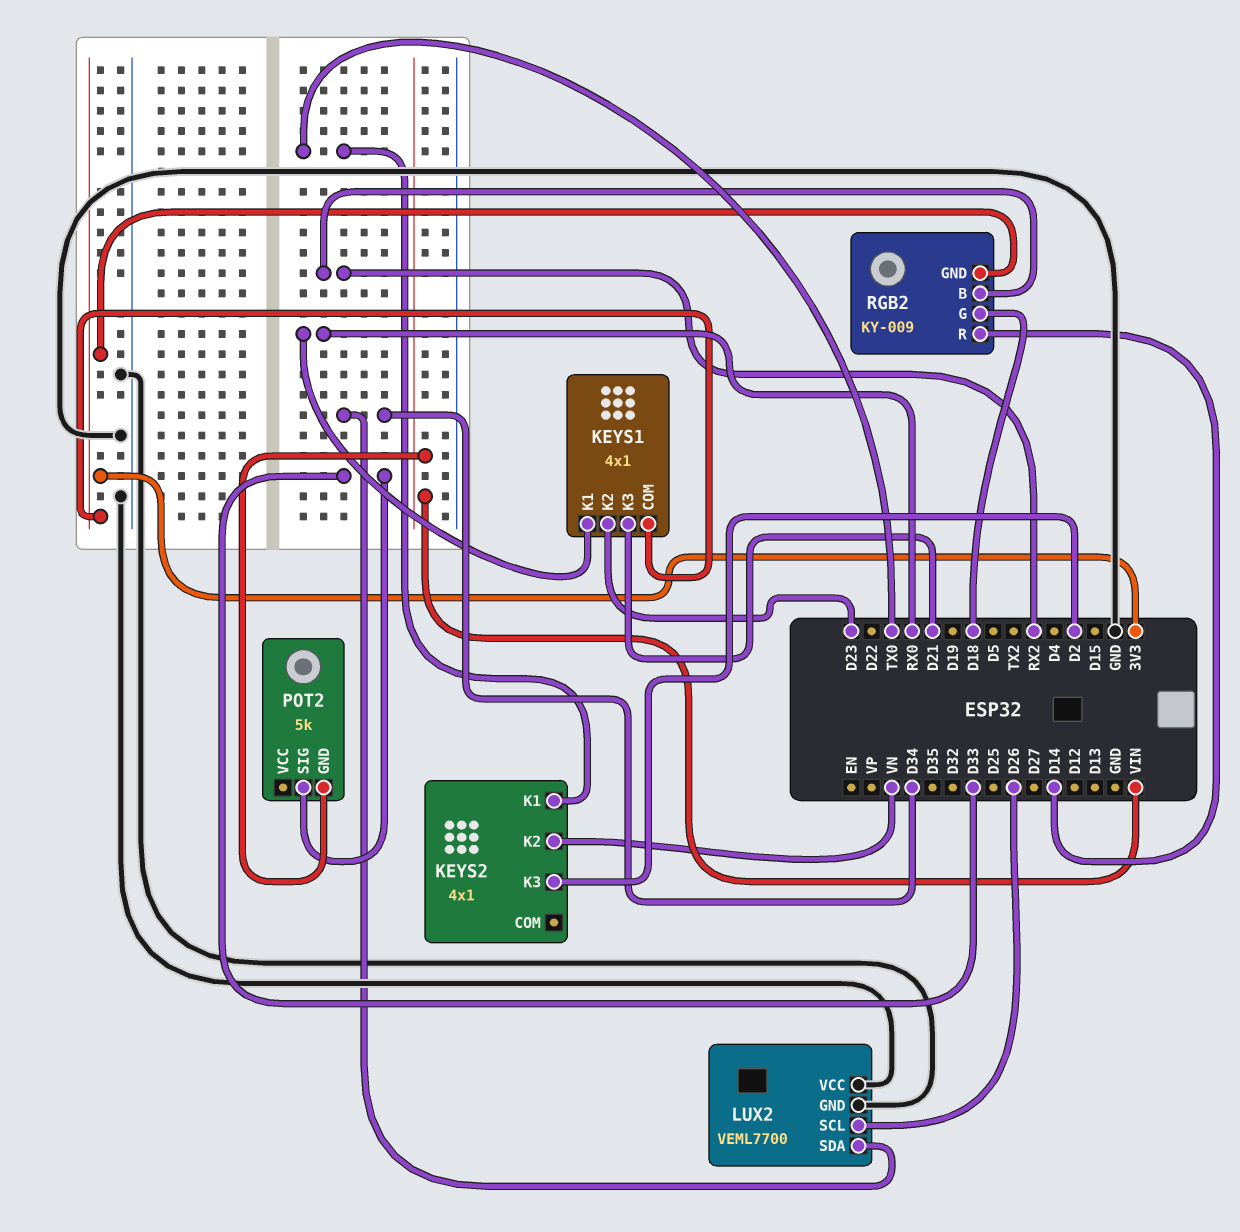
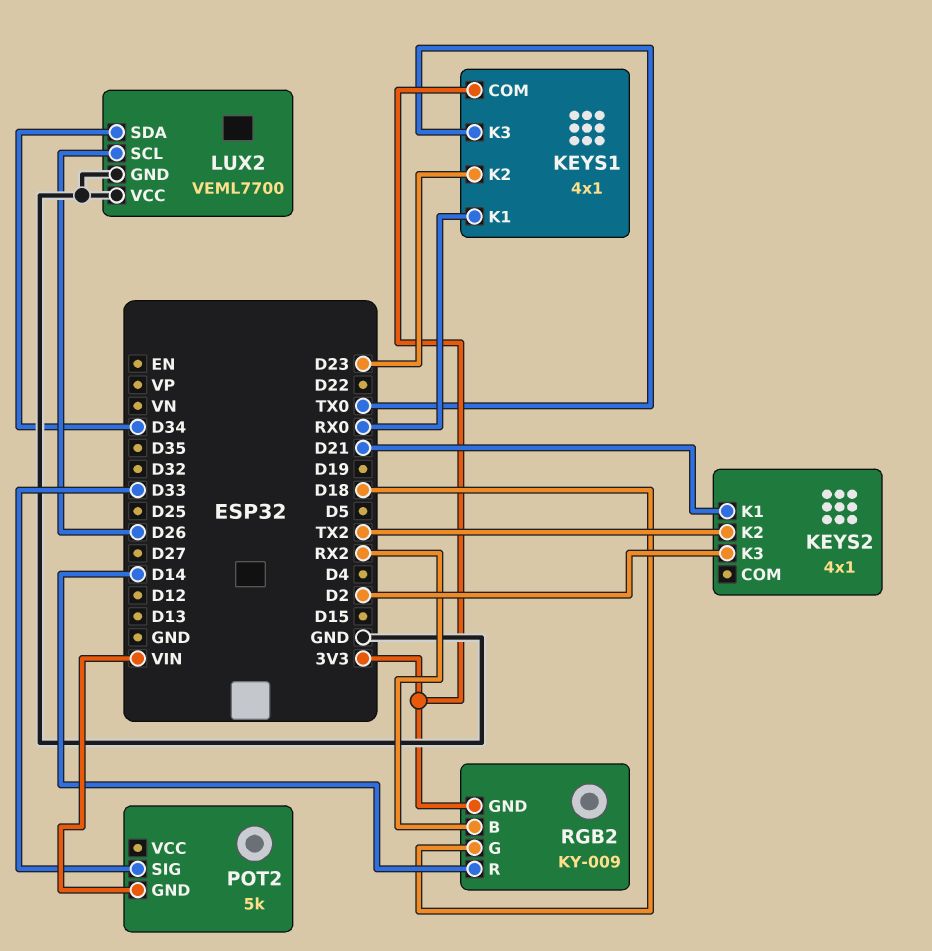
KEYS1 pin K3: D21 -> TX0
KEYS2 pin K1: TX0 -> D21
KEYS2 pin K2: VN -> TX2

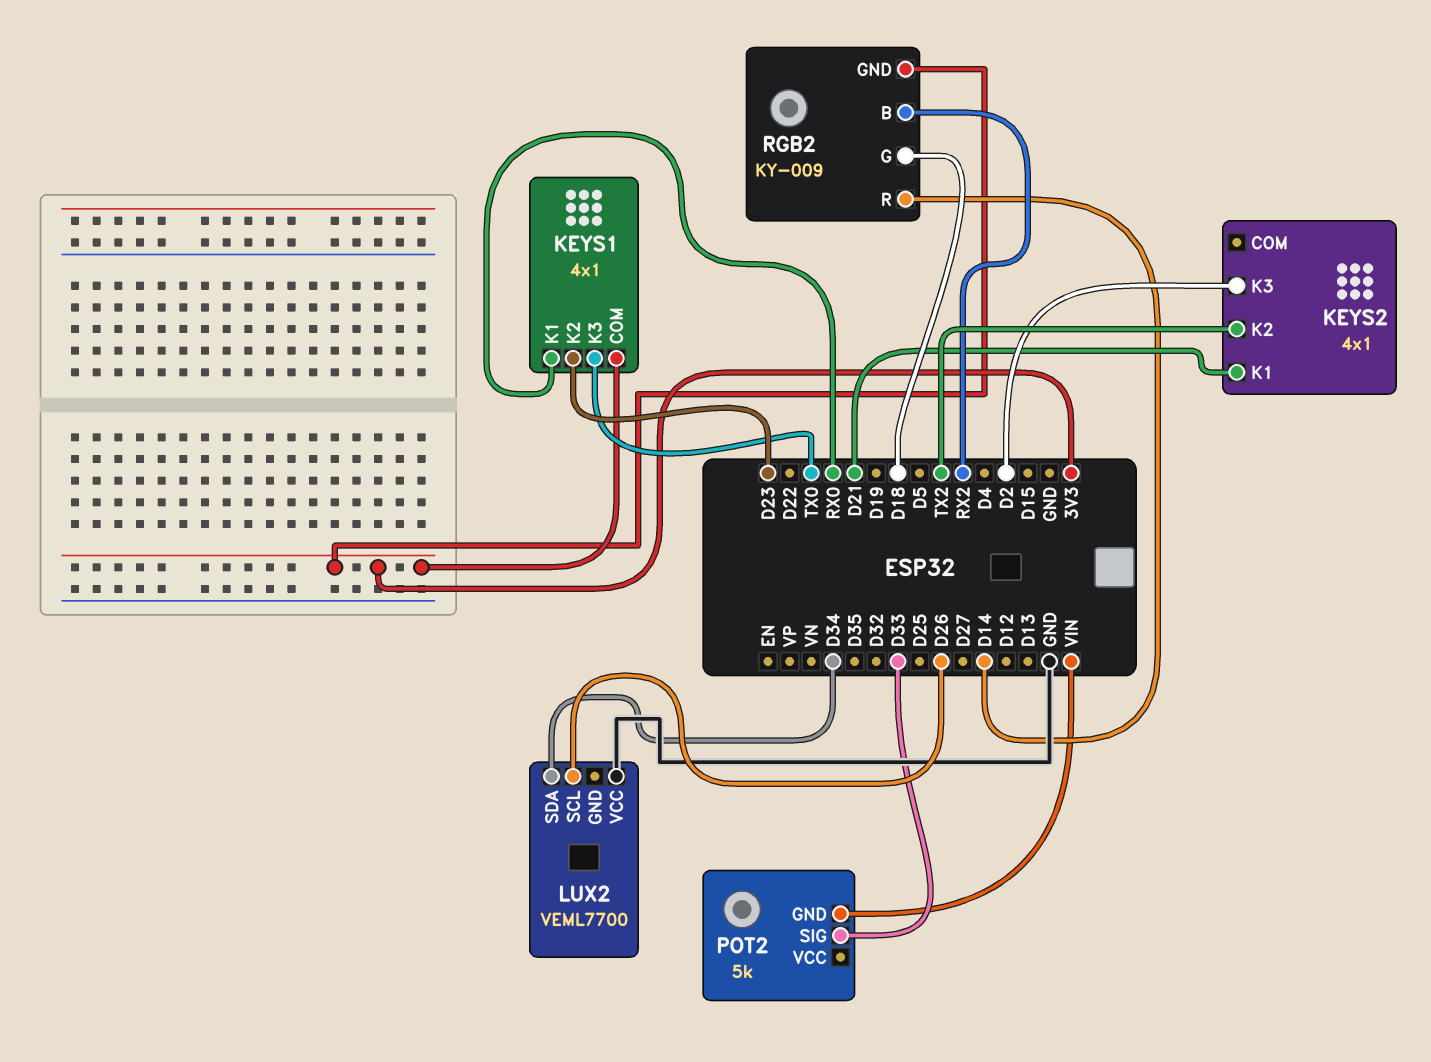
LUX2 pin GND: GND -> none

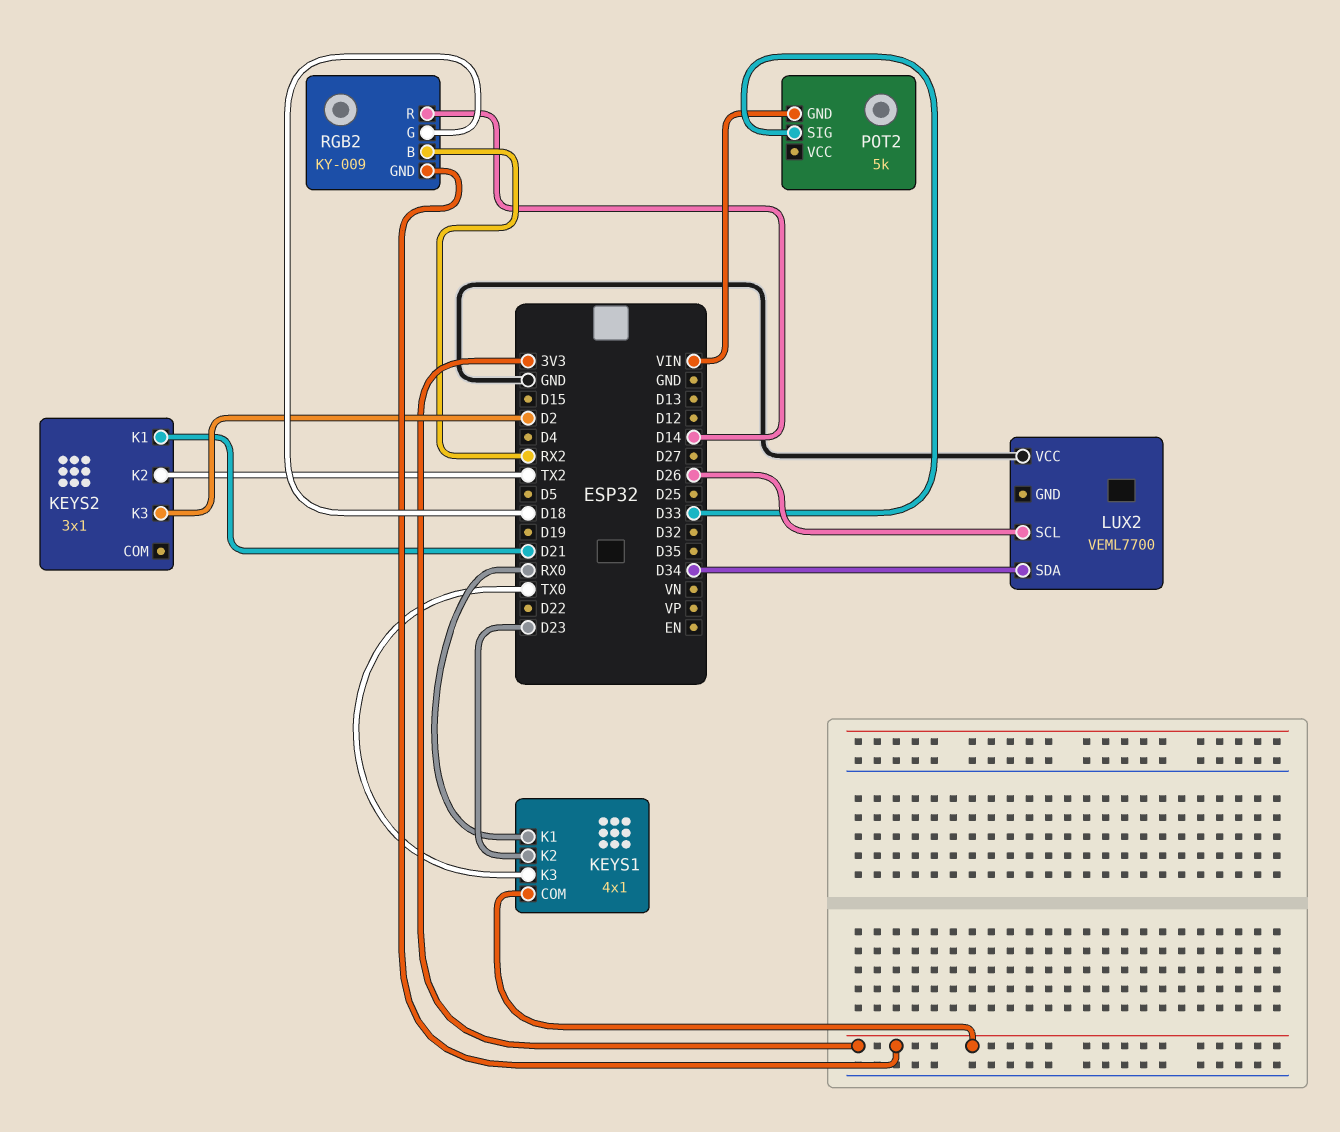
KEYS2: 4x1 -> 3x1

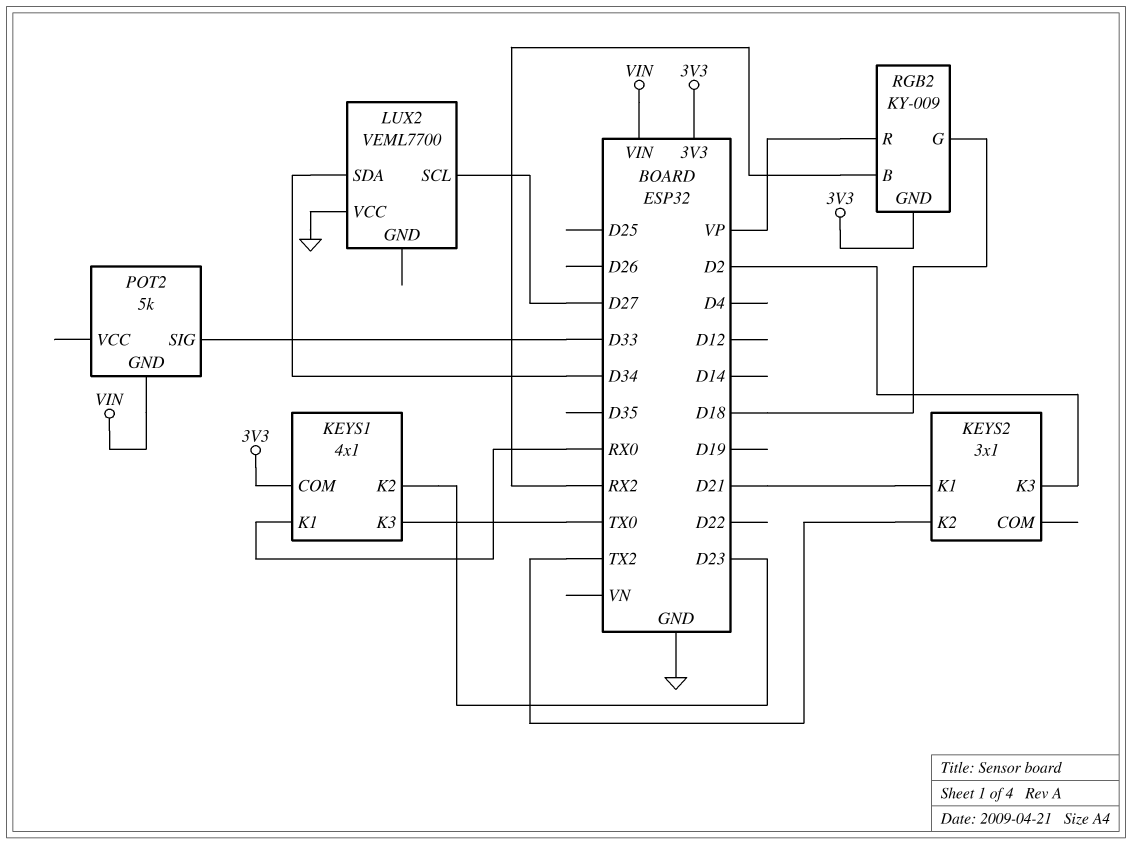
LUX2 pin SCL: D26 -> D27
RGB2 pin R: D14 -> VP

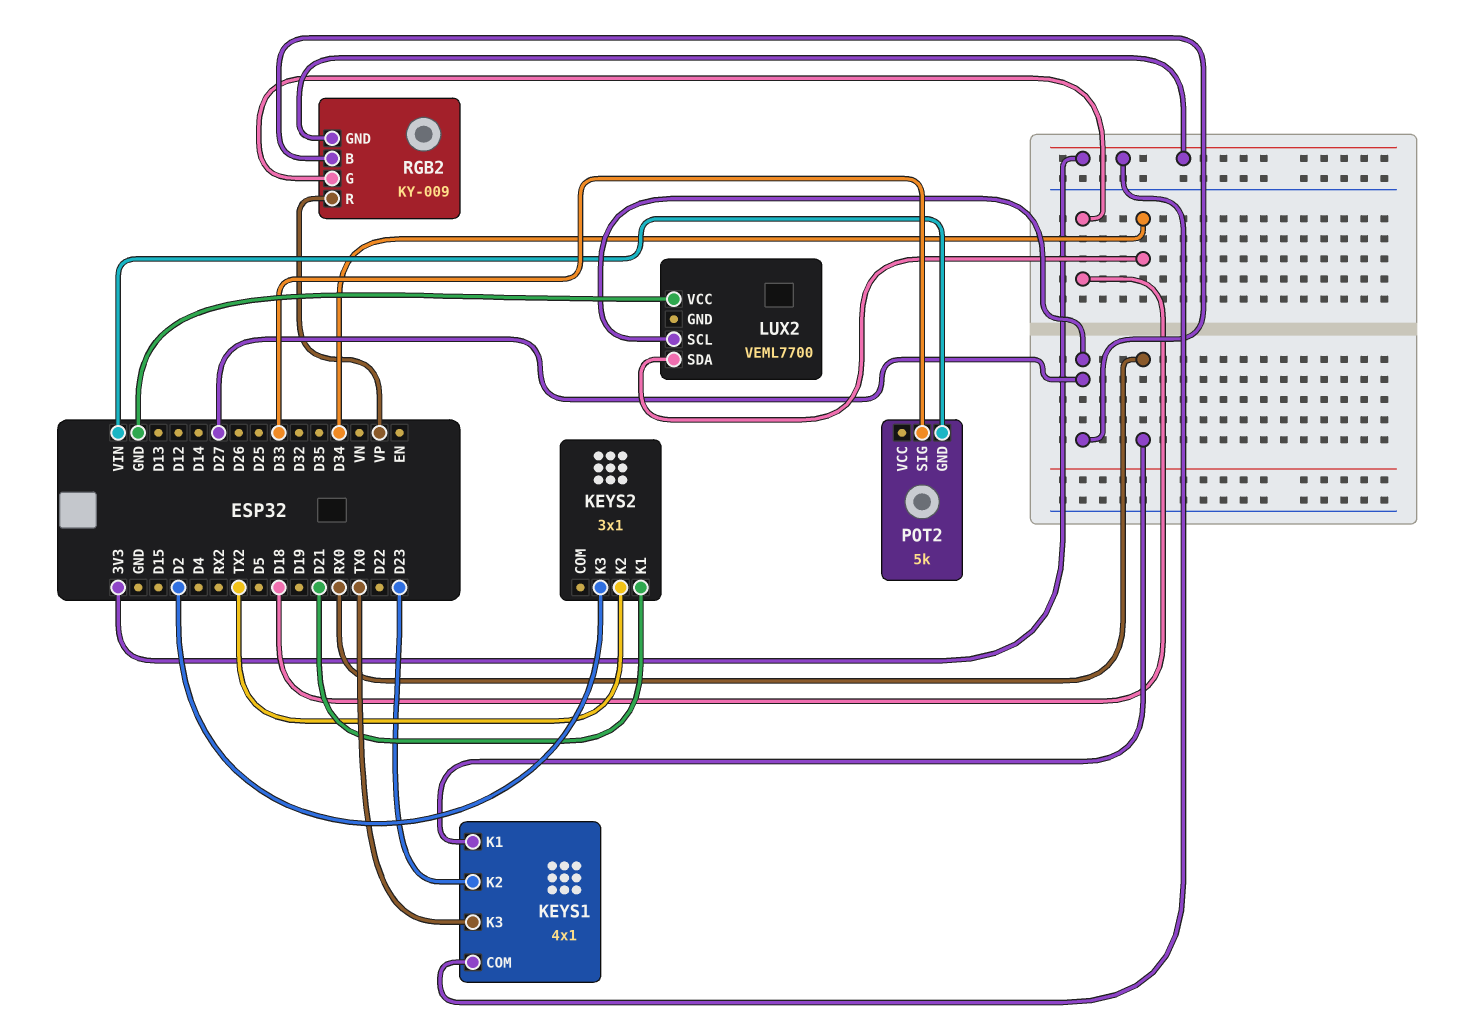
RGB2 pin B: RX2 -> D27

